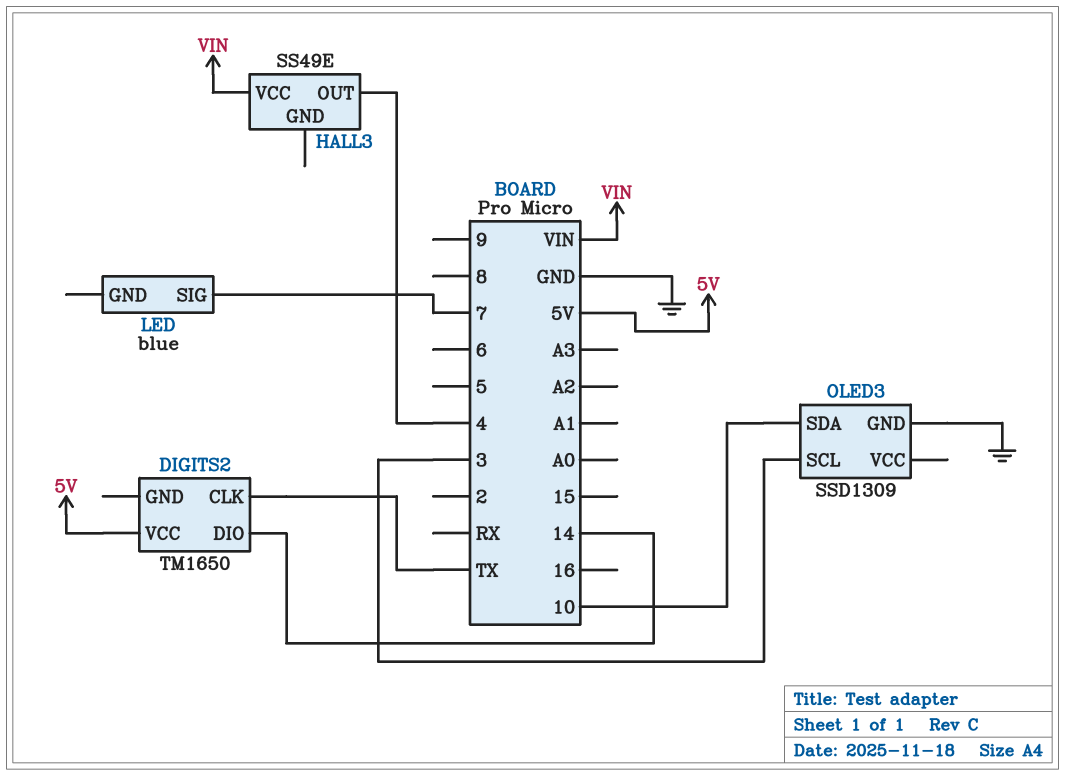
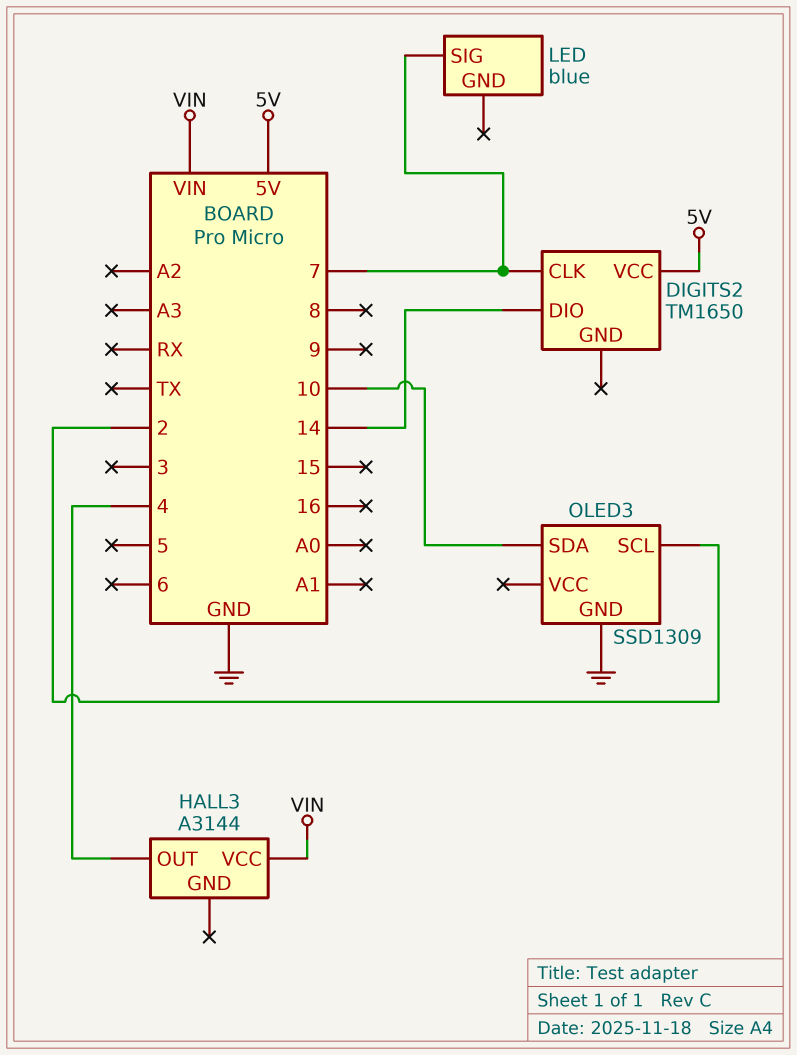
DIGITS2 pin CLK: TX -> 7
HALL3: SS49E -> A3144
OLED3 pin SCL: 3 -> 2

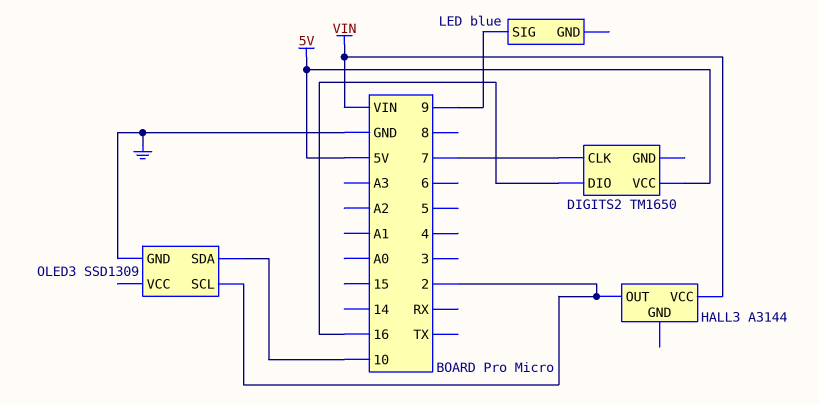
DIGITS2 pin DIO: 14 -> 16
HALL3 pin OUT: 4 -> 2
LED pin SIG: 7 -> 9

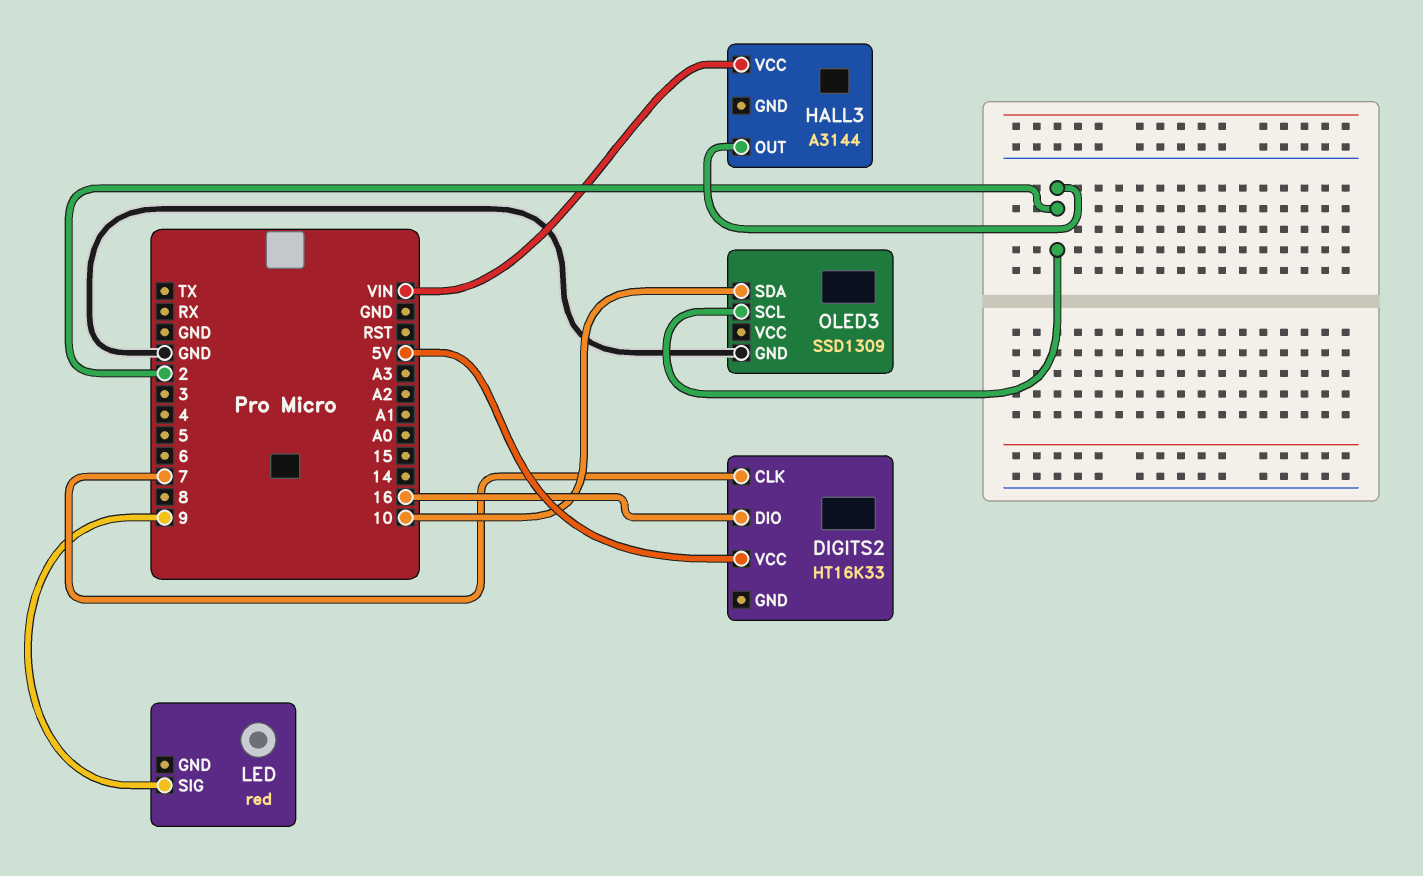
DIGITS2: TM1650 -> HT16K33
LED: blue -> red

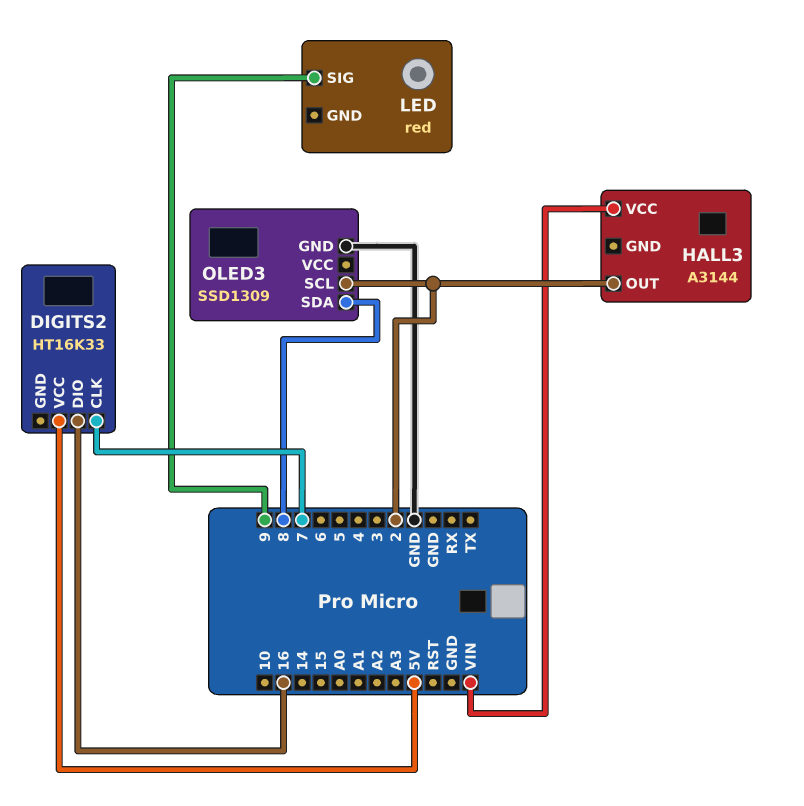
OLED3 pin SDA: 10 -> 8

